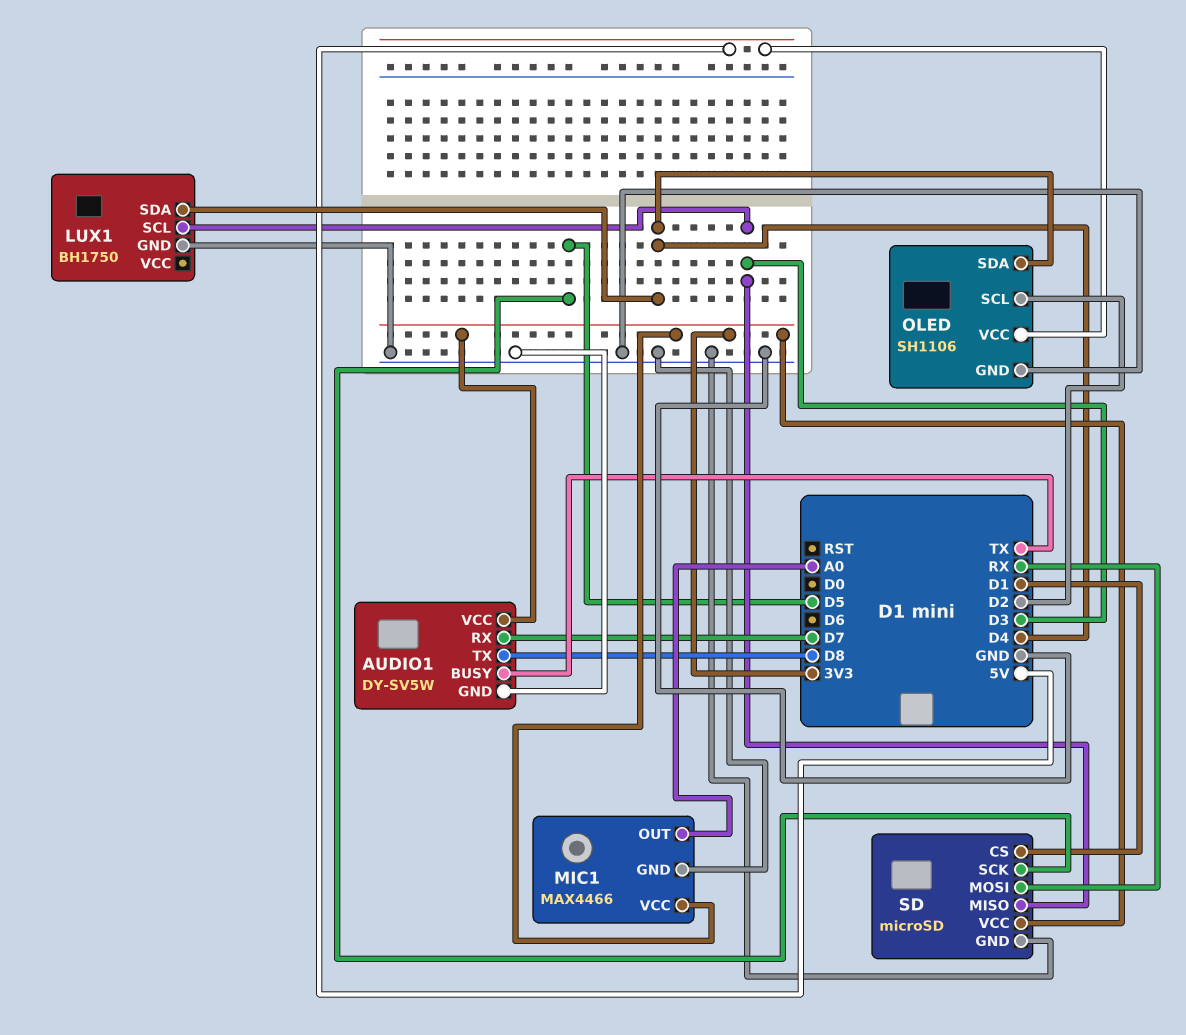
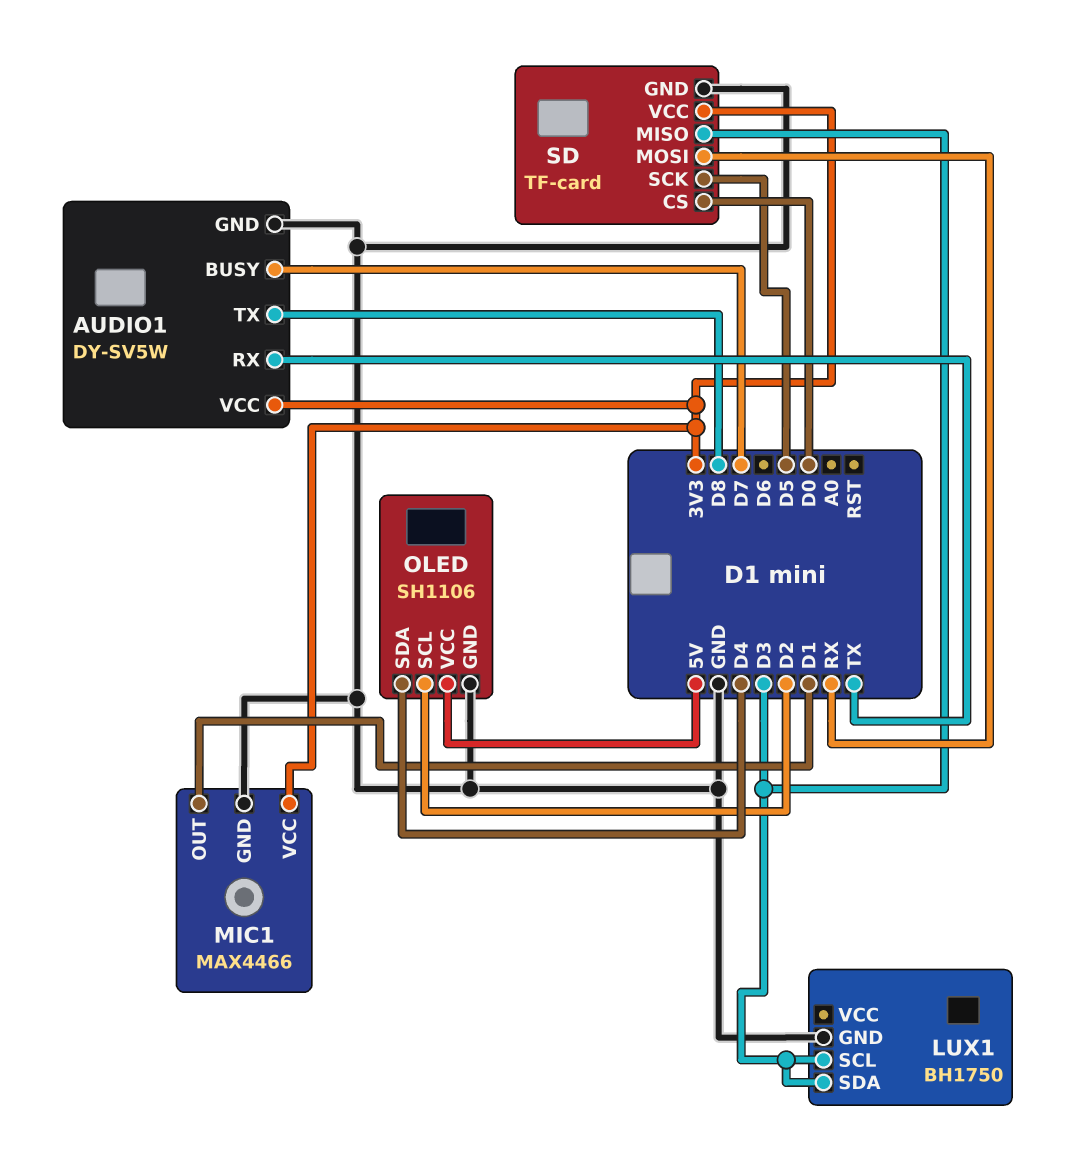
AUDIO1 pin BUSY: TX -> D7
AUDIO1 pin RX: D7 -> TX
LUX1 pin SDA: D4 -> D3
MIC1 pin OUT: A0 -> D1
SD: microSD -> TF-card
SD pin CS: D1 -> D0

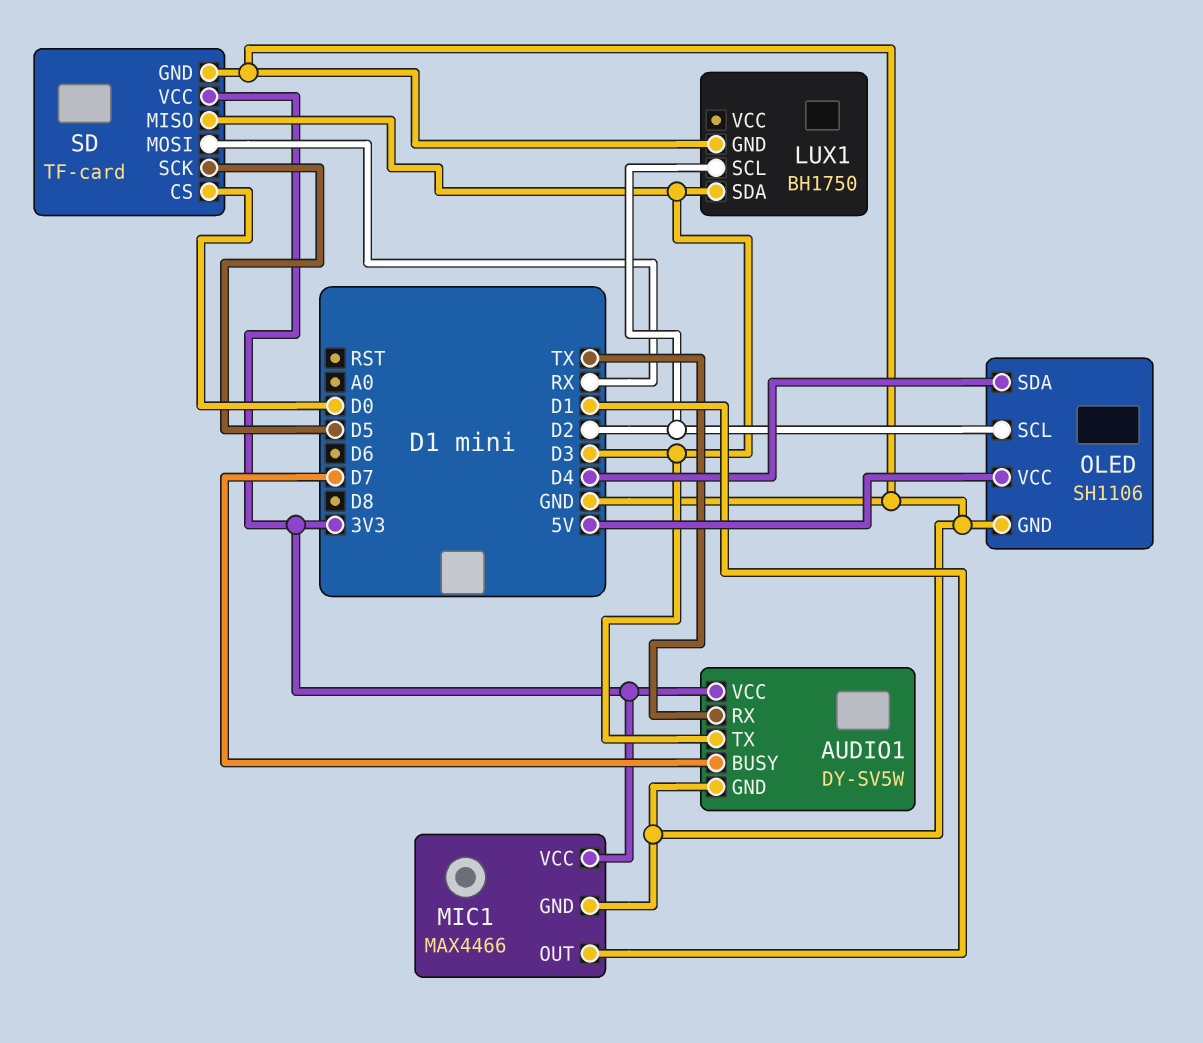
AUDIO1 pin TX: D8 -> D3
LUX1 pin SCL: D3 -> D2

